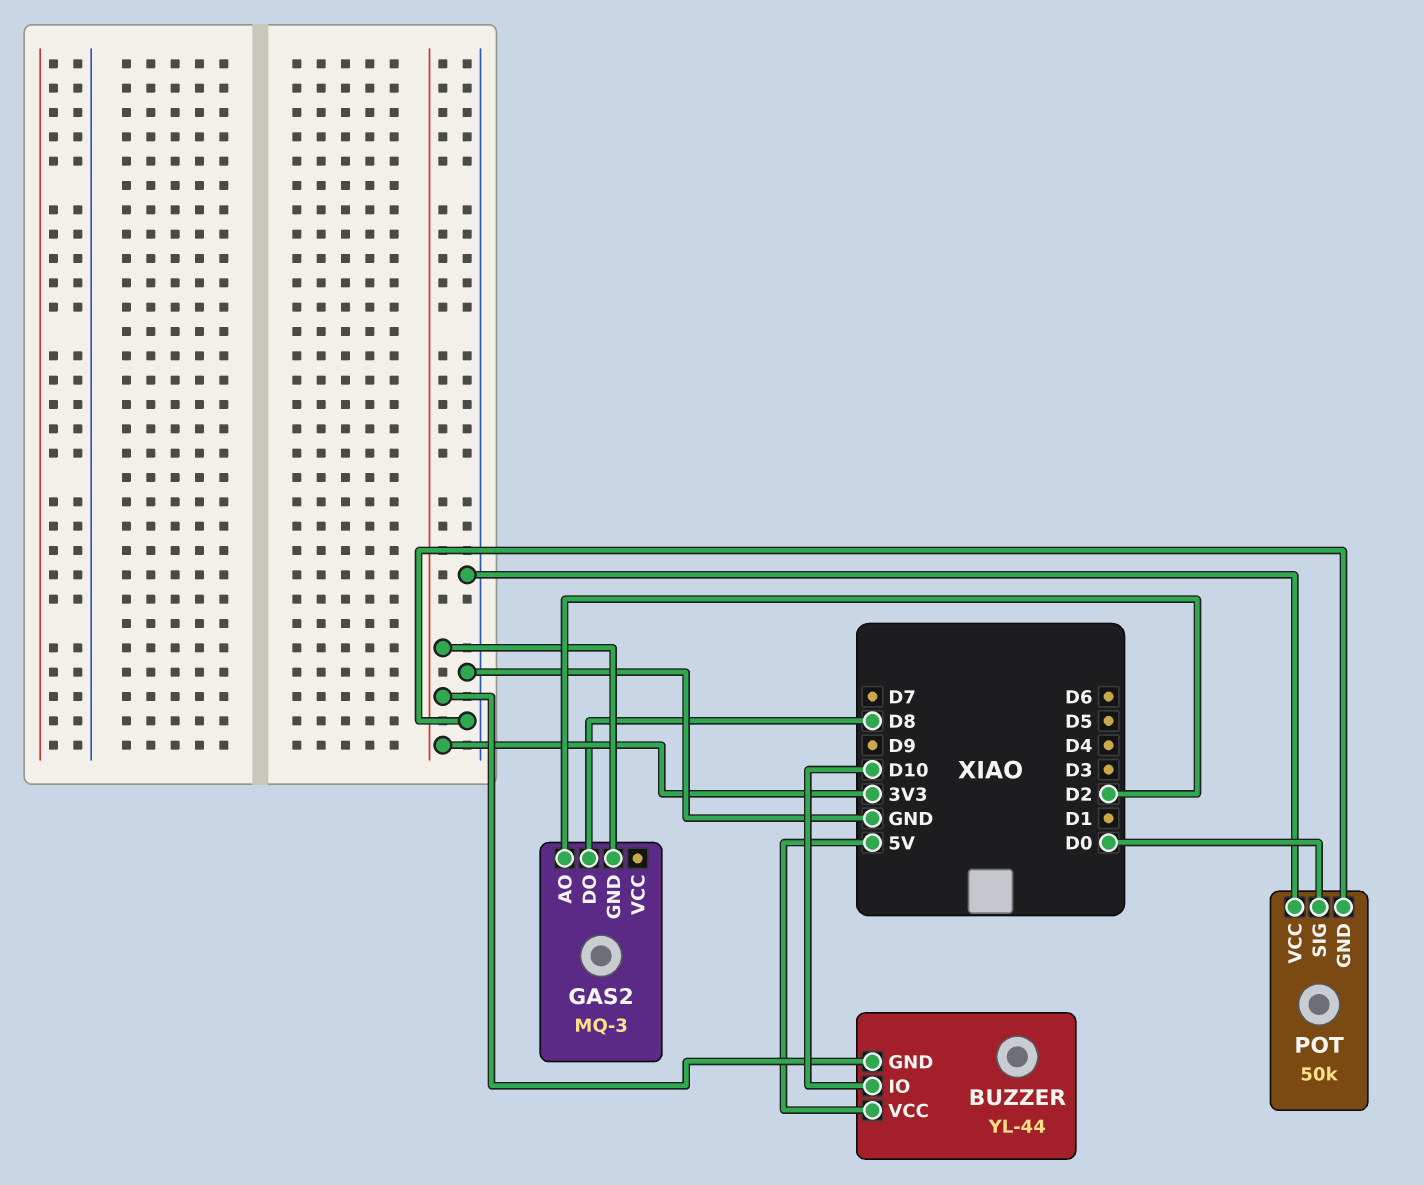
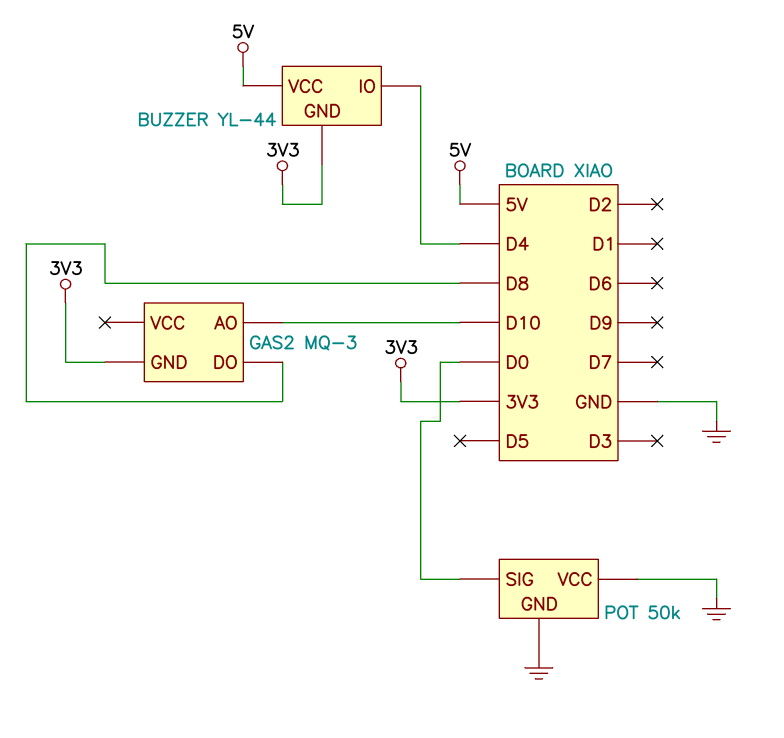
BUZZER pin IO: D10 -> D4
GAS2 pin AO: D2 -> D10

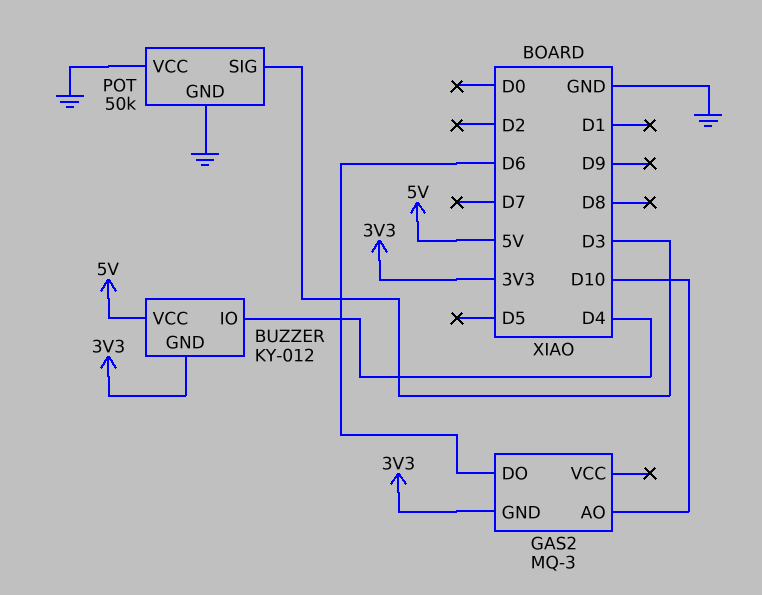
BUZZER: YL-44 -> KY-012
GAS2 pin DO: D8 -> D6
POT pin SIG: D0 -> D3

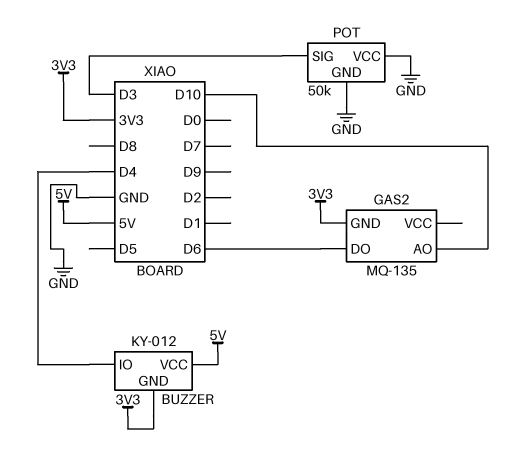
GAS2: MQ-3 -> MQ-135

